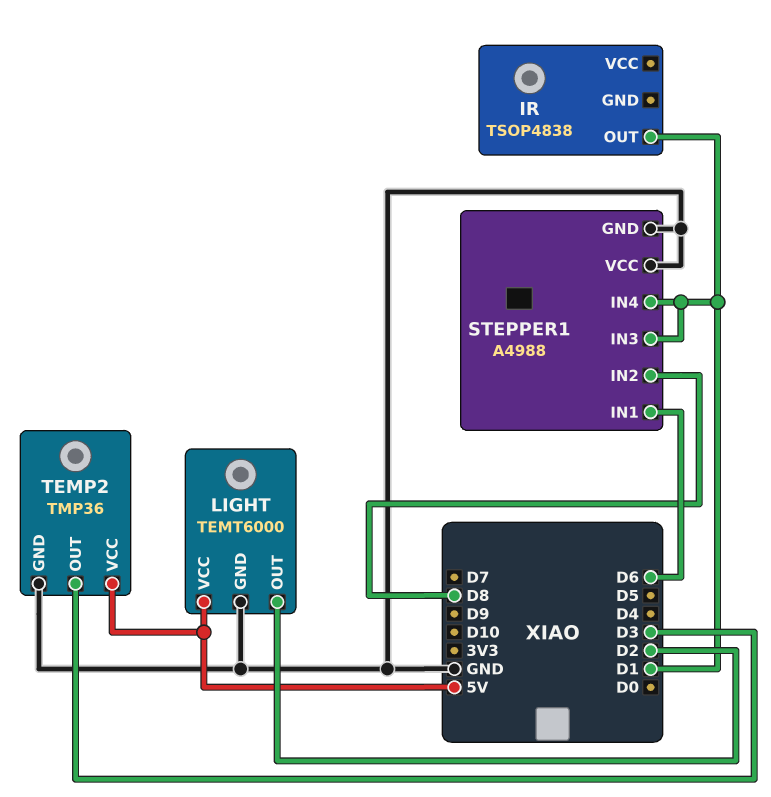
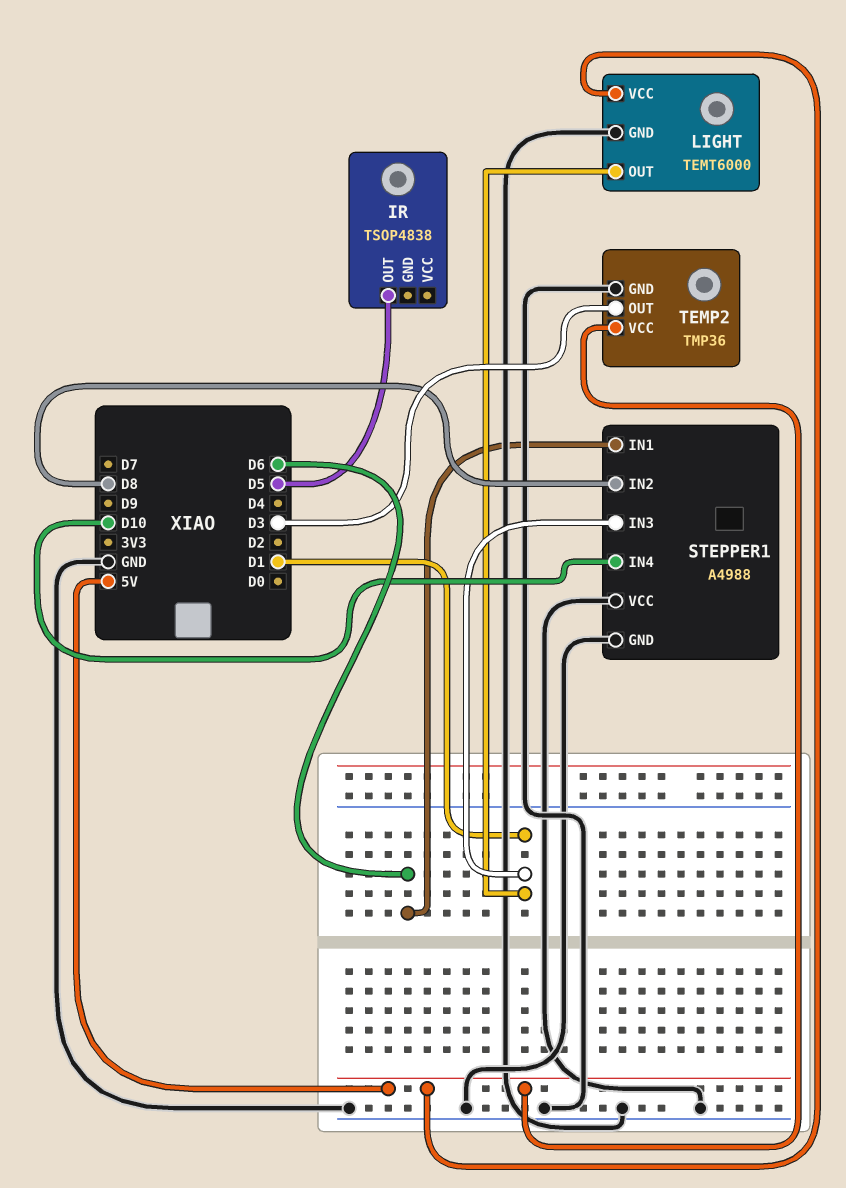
IR pin OUT: D1 -> D5
LIGHT pin OUT: D2 -> D1
STEPPER1 pin IN4: D1 -> D10

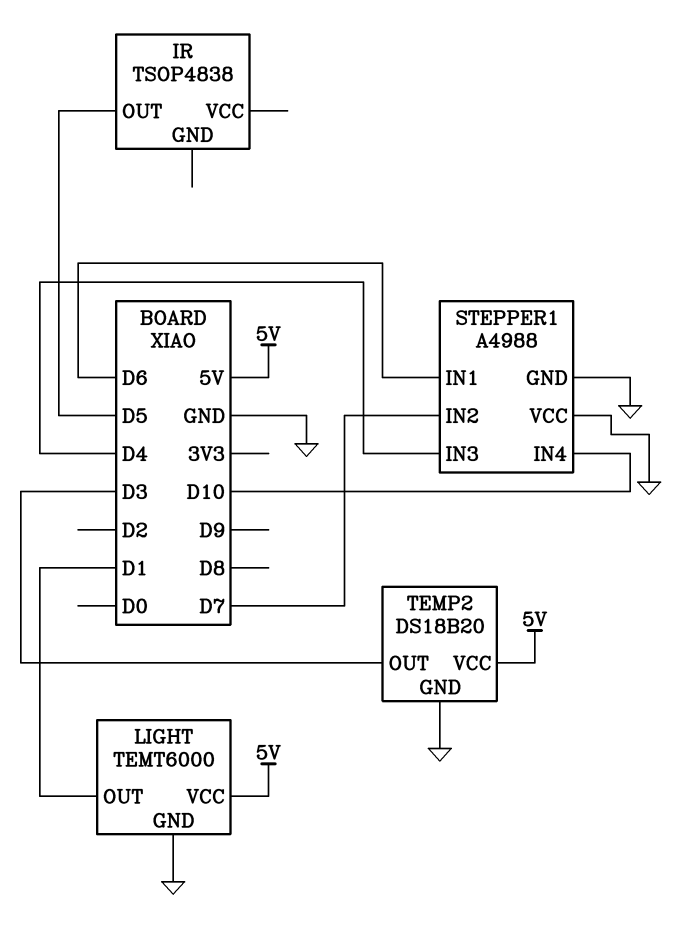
STEPPER1 pin IN2: D8 -> D7
STEPPER1 pin IN3: D1 -> D4
TEMP2: TMP36 -> DS18B20

